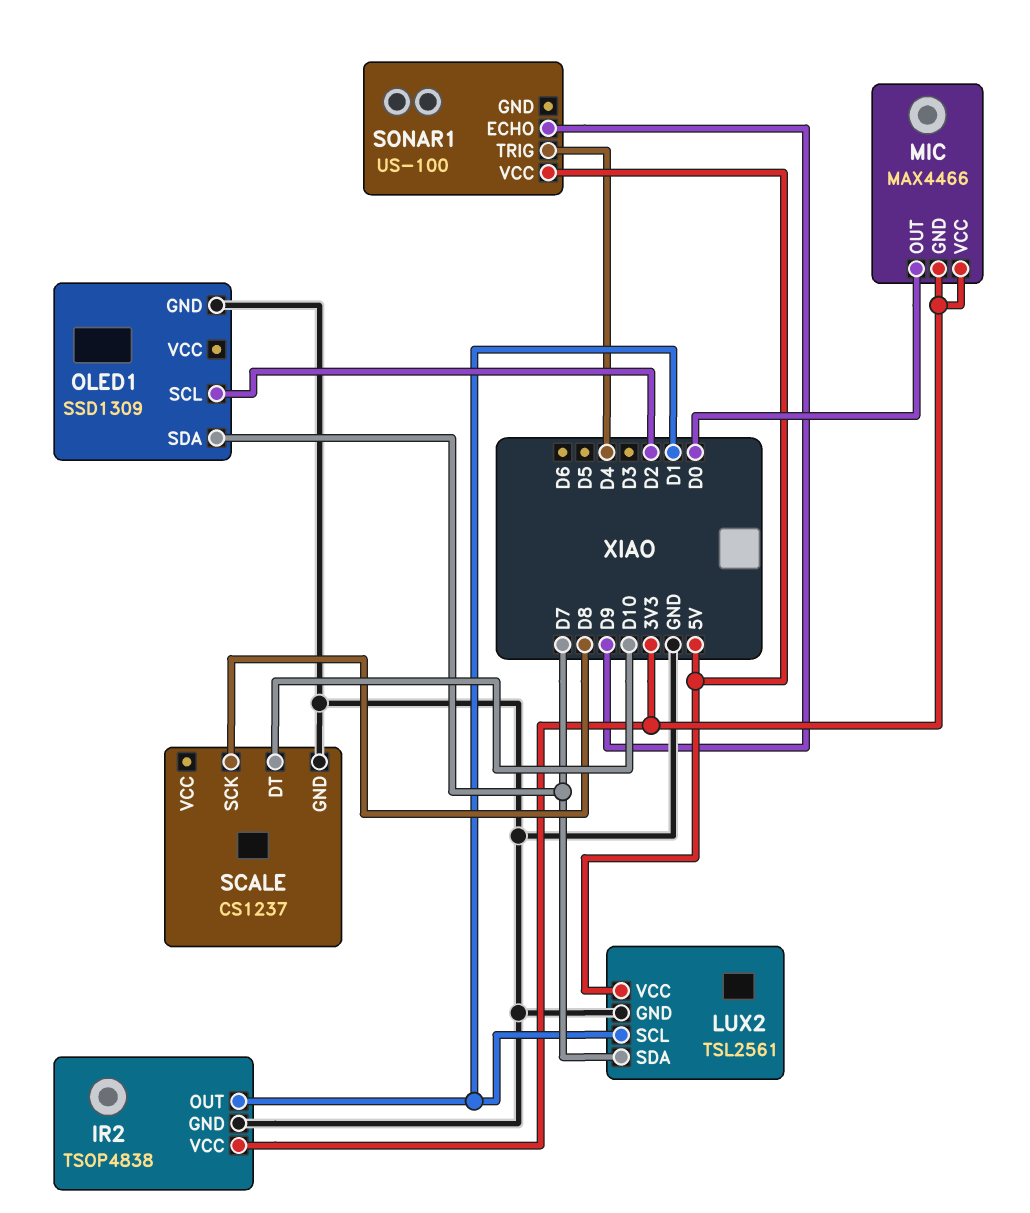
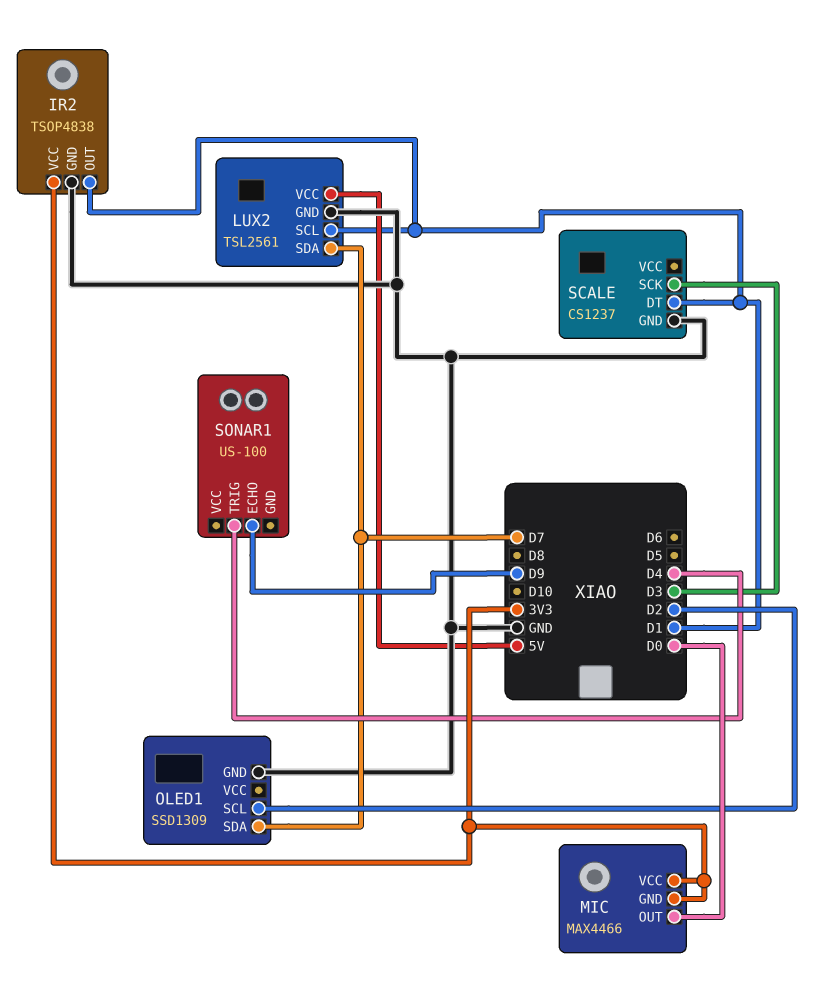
SCALE pin DT: D10 -> D1
SCALE pin SCK: D8 -> D3
SONAR1 pin VCC: 5V -> none

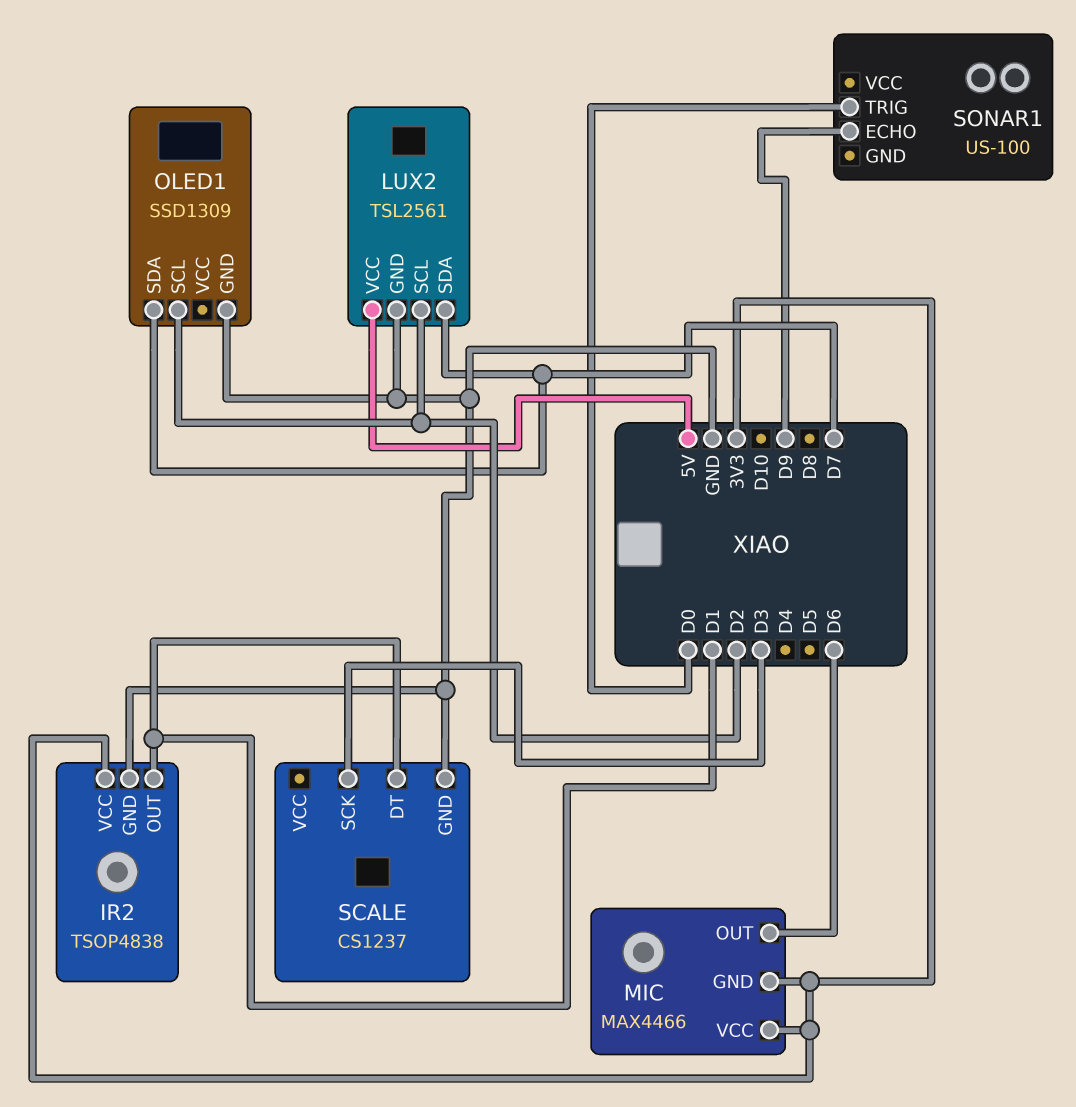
LUX2 pin SCL: D1 -> D2
MIC pin OUT: D0 -> D6
SONAR1 pin TRIG: D4 -> D0

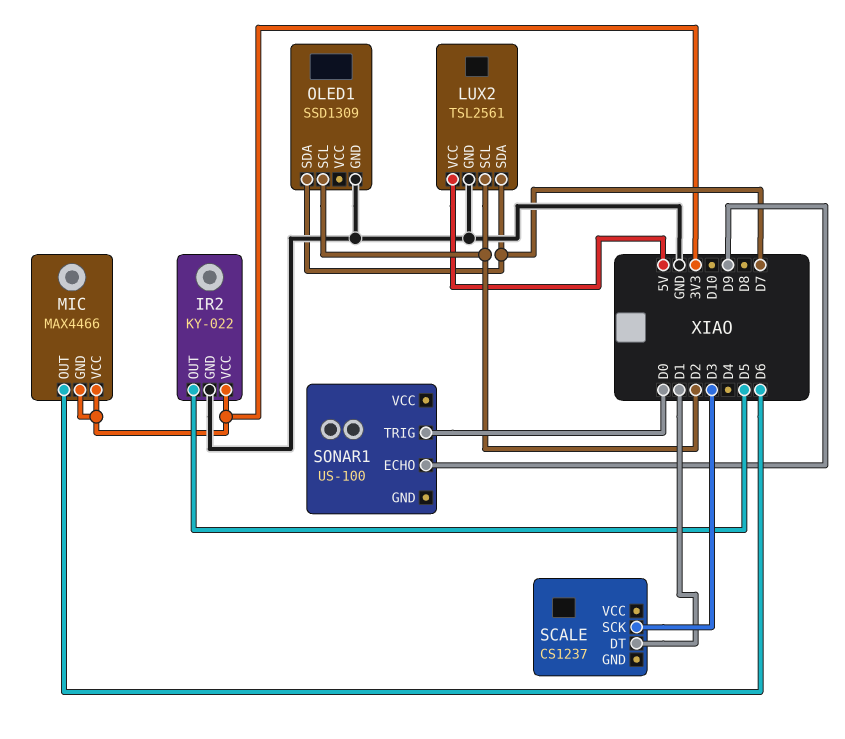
IR2: TSOP4838 -> KY-022
IR2 pin OUT: D1 -> D5
SCALE pin GND: GND -> none

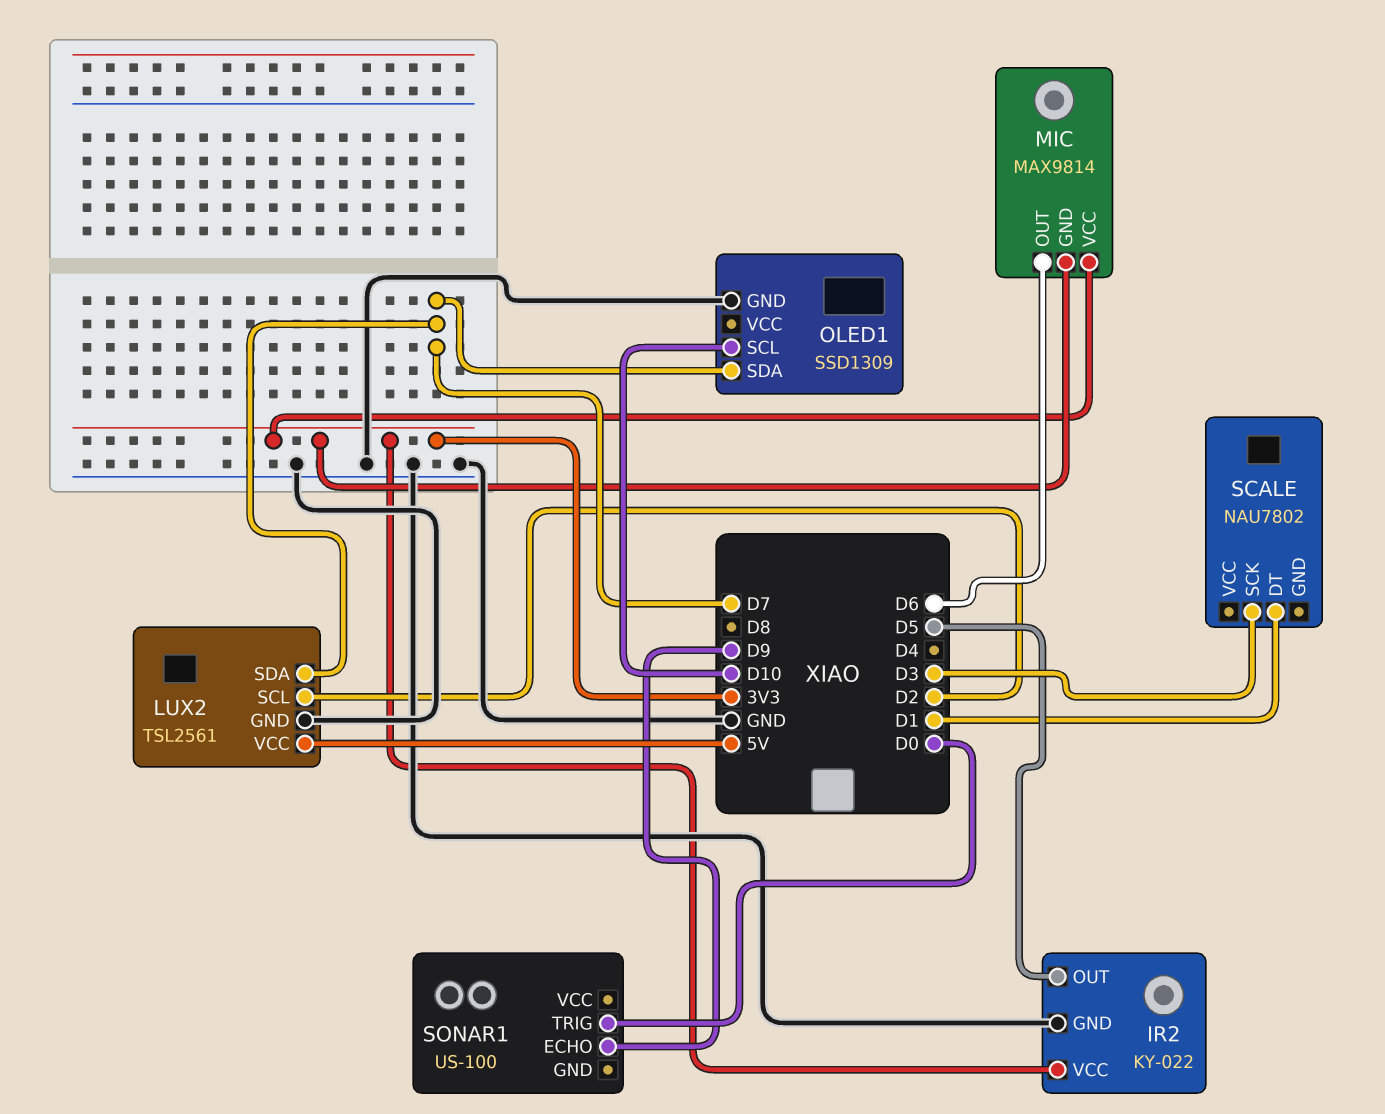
MIC: MAX4466 -> MAX9814
OLED1 pin SCL: D2 -> D10
SCALE: CS1237 -> NAU7802

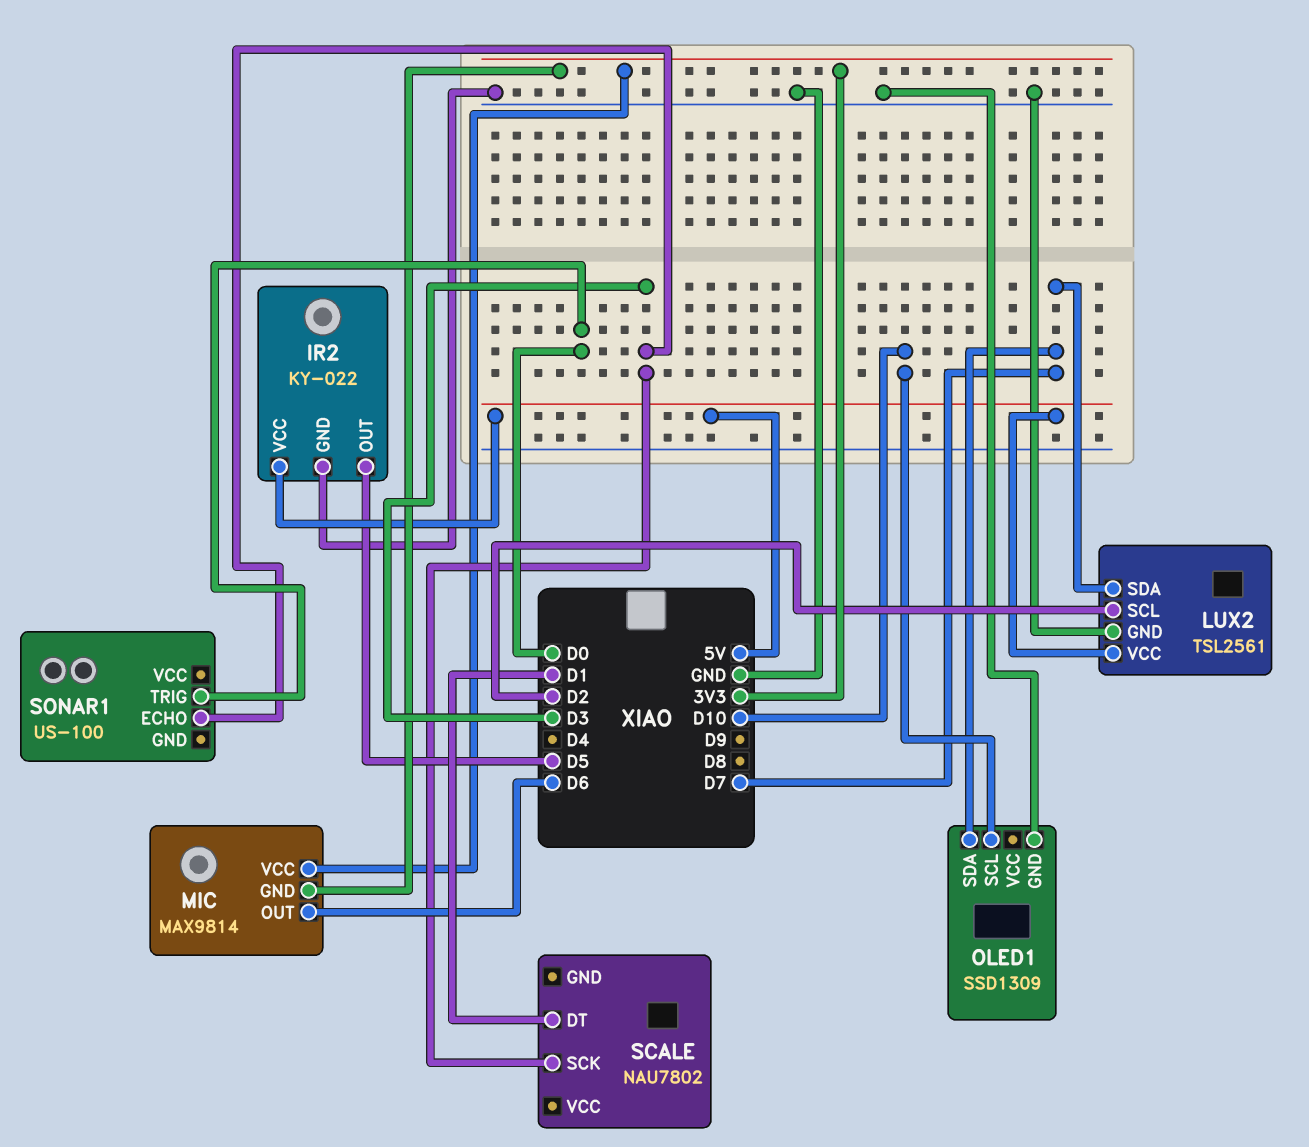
IR2 pin VCC: 3V3 -> 5V
SONAR1 pin ECHO: D9 -> D3

